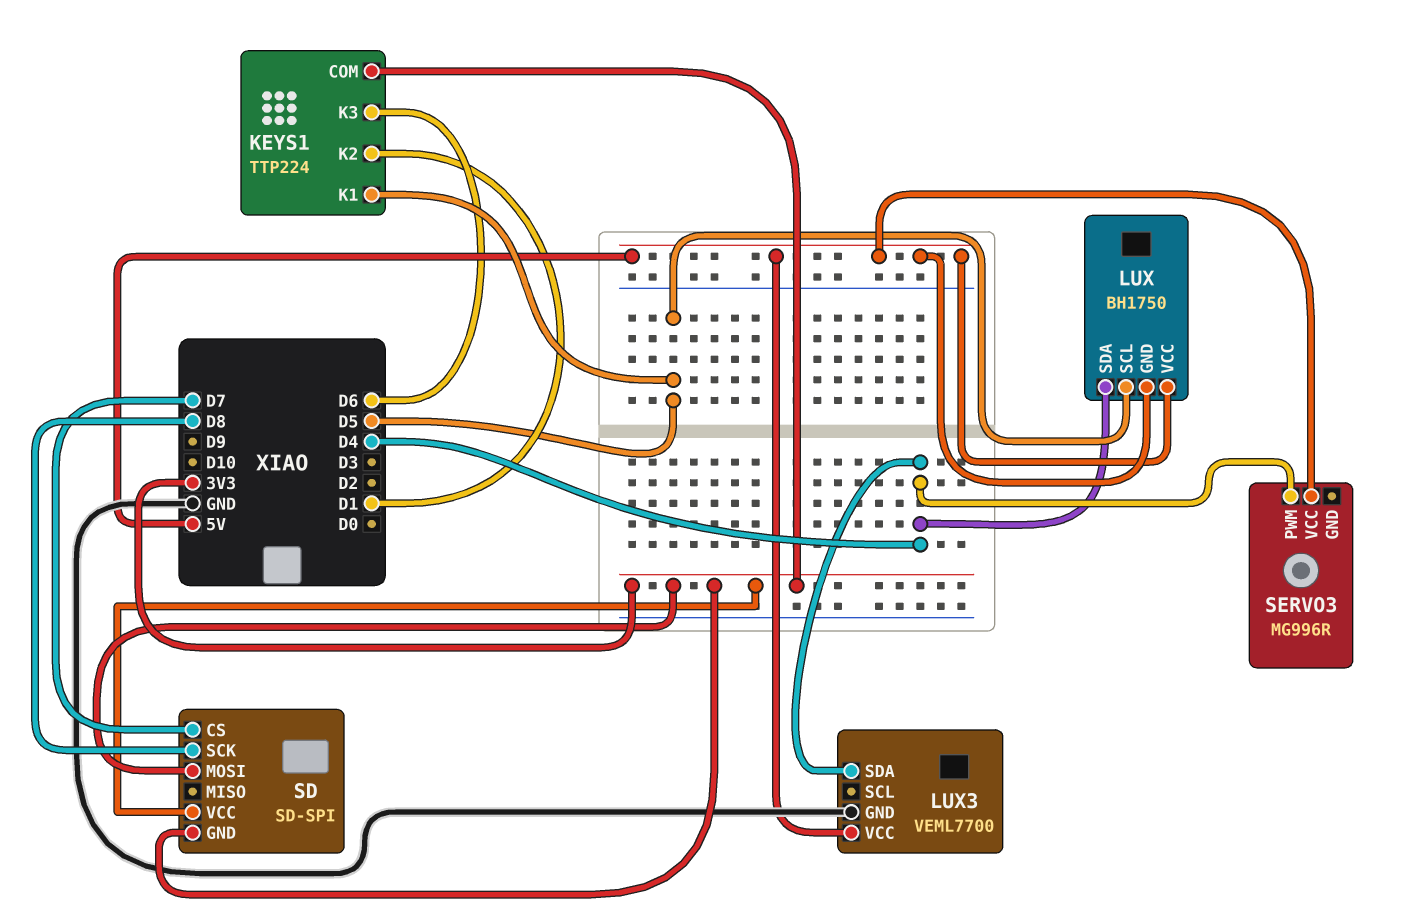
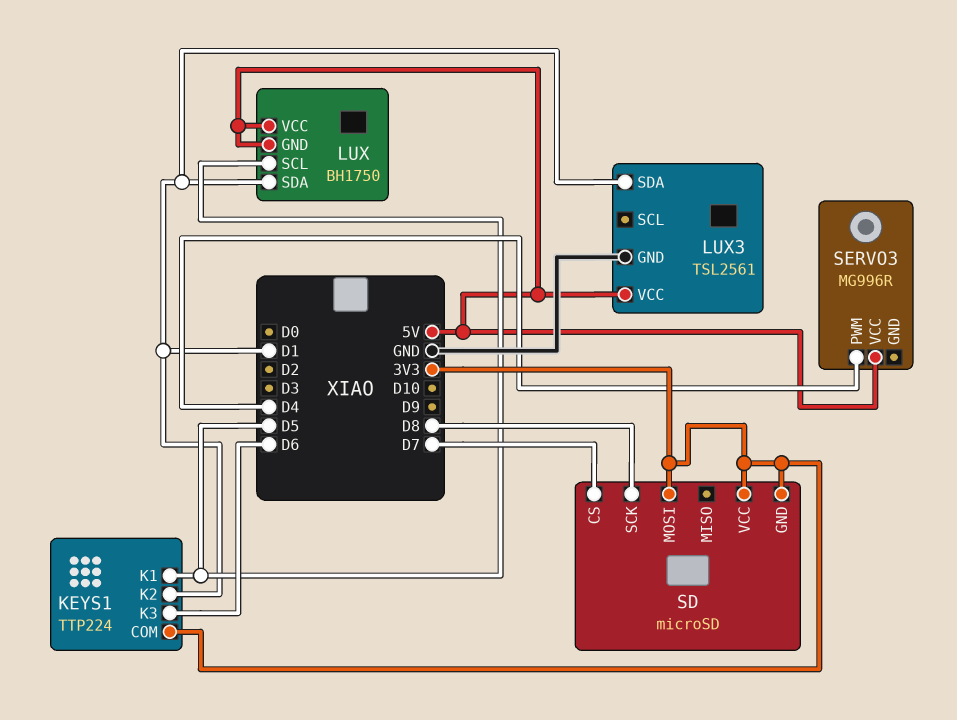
LUX pin SDA: D4 -> D1
LUX3: VEML7700 -> TSL2561
LUX3 pin SDA: D4 -> D1
SD: SD-SPI -> microSD

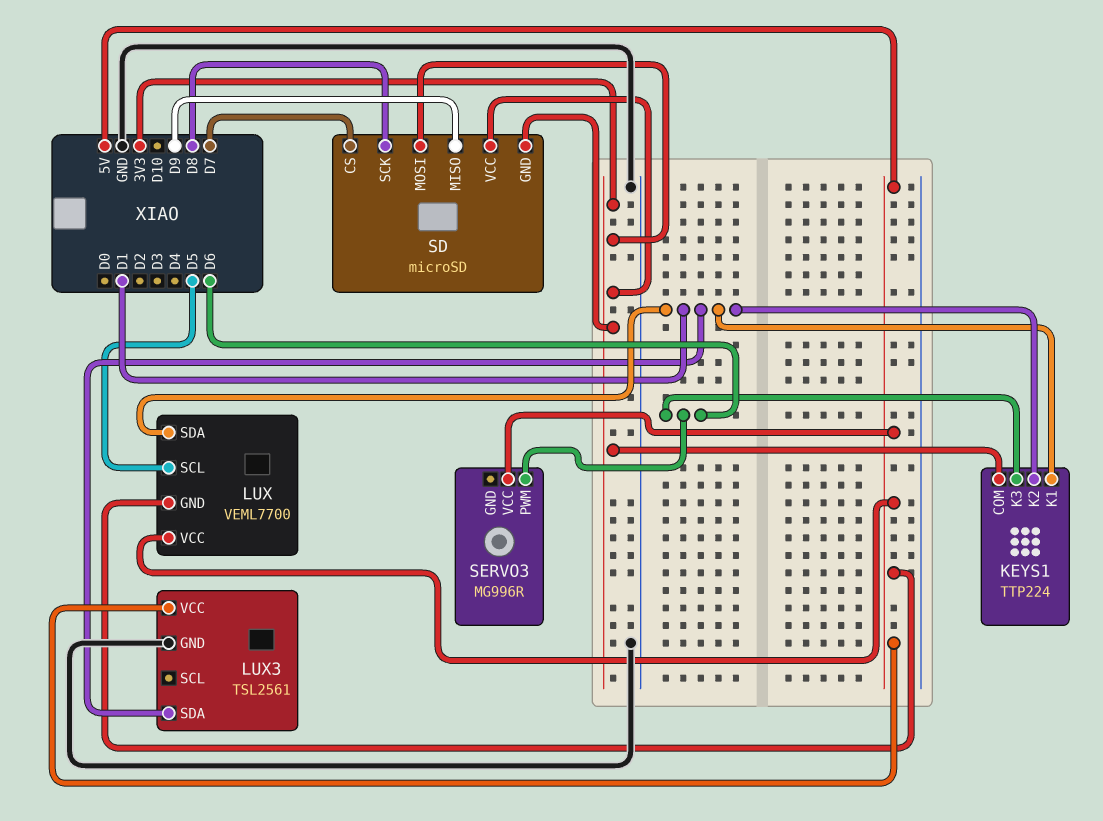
KEYS1 pin K1: D5 -> D1
LUX: BH1750 -> VEML7700
SD pin MISO: none -> D9
SERVO3 pin PWM: D4 -> D6

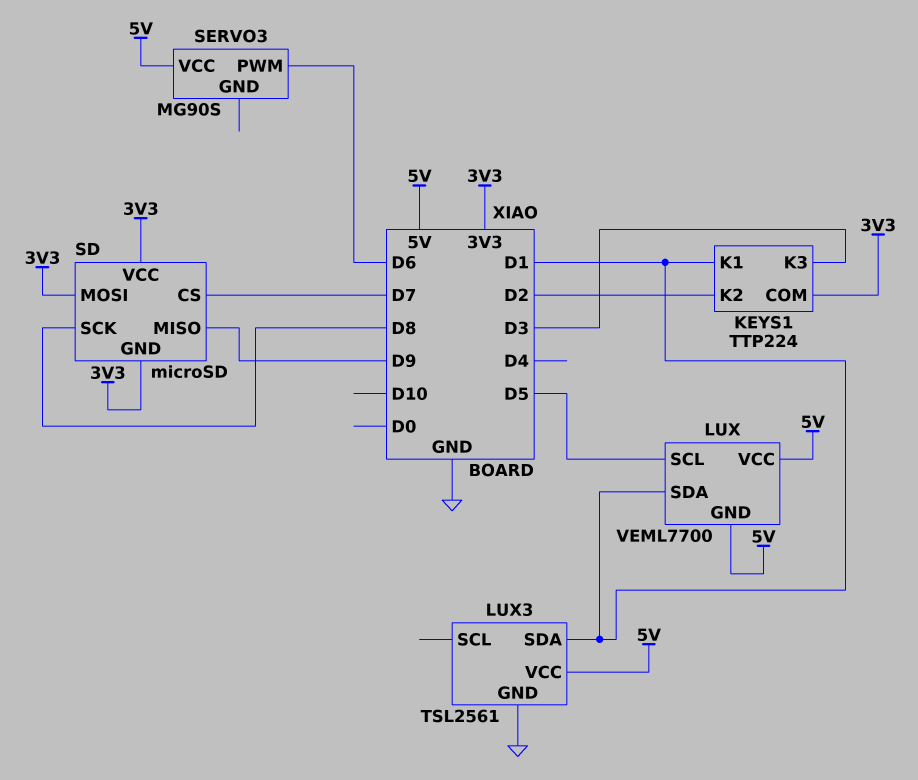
KEYS1 pin K2: D1 -> D2
KEYS1 pin K3: D6 -> D3
SERVO3: MG996R -> MG90S

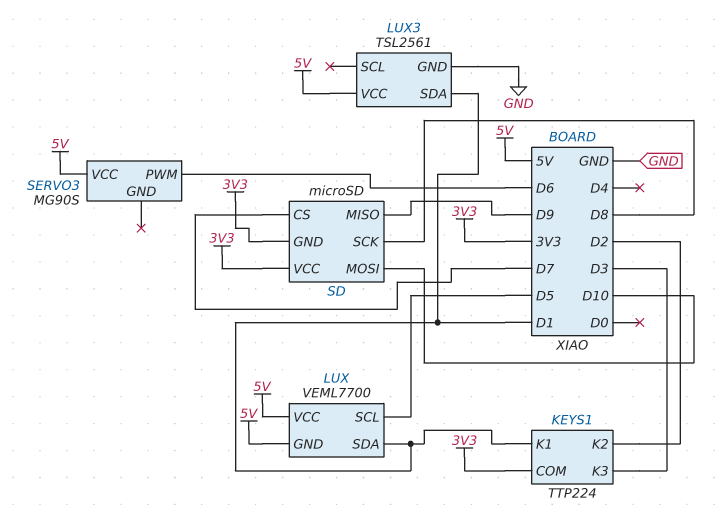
SD pin MOSI: 3V3 -> D10

